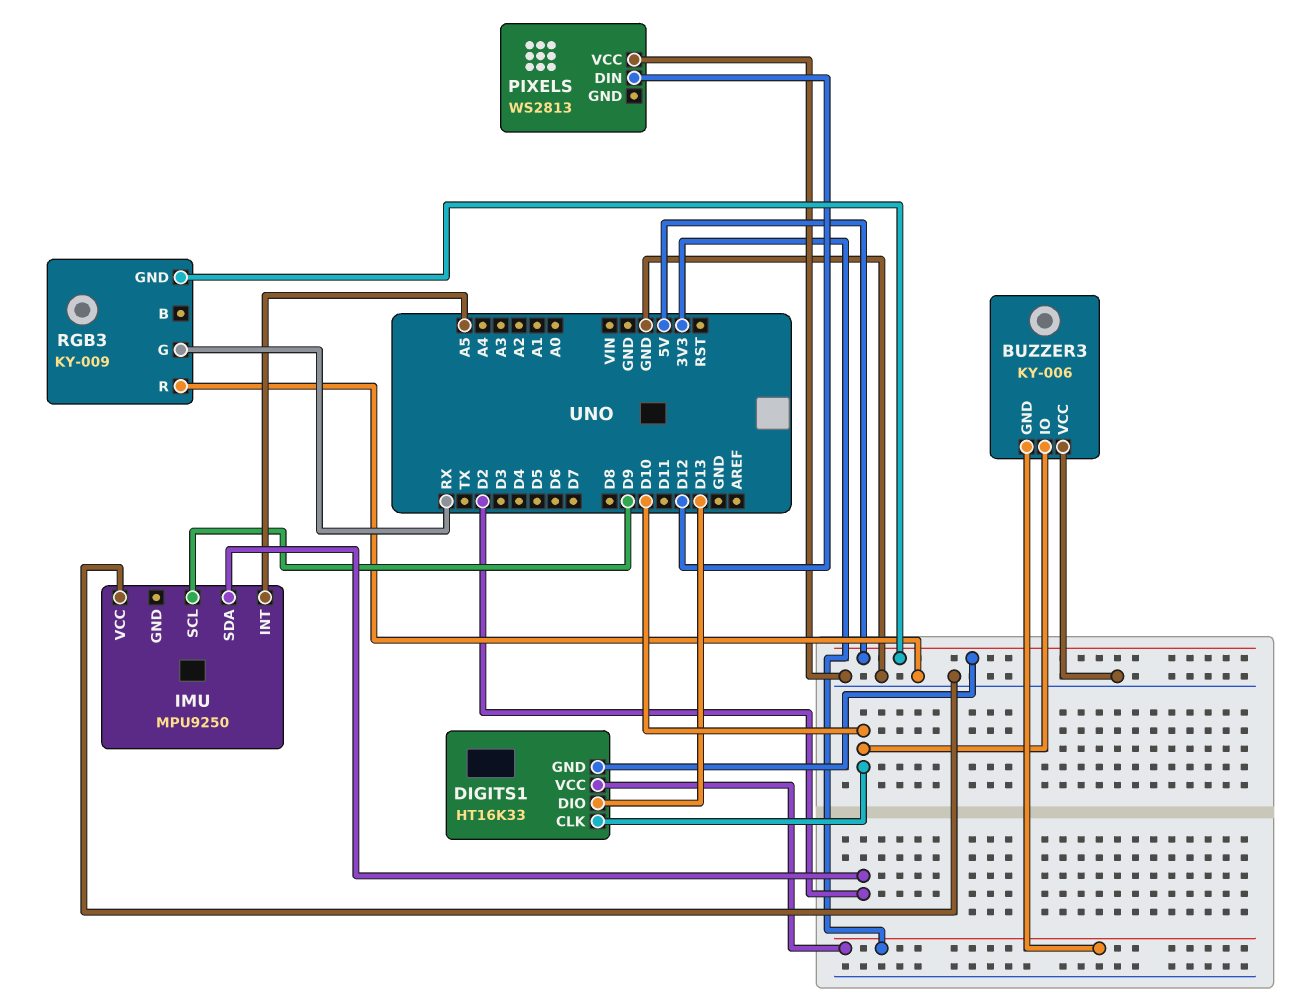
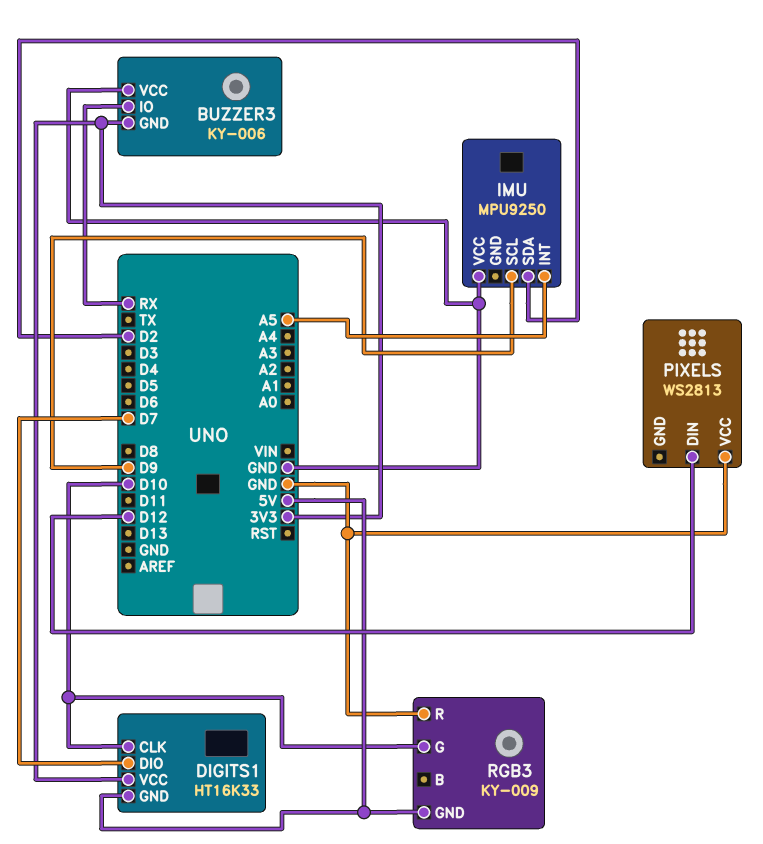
BUZZER3 pin IO: D10 -> RX
DIGITS1 pin DIO: D13 -> D7
RGB3 pin G: RX -> D10

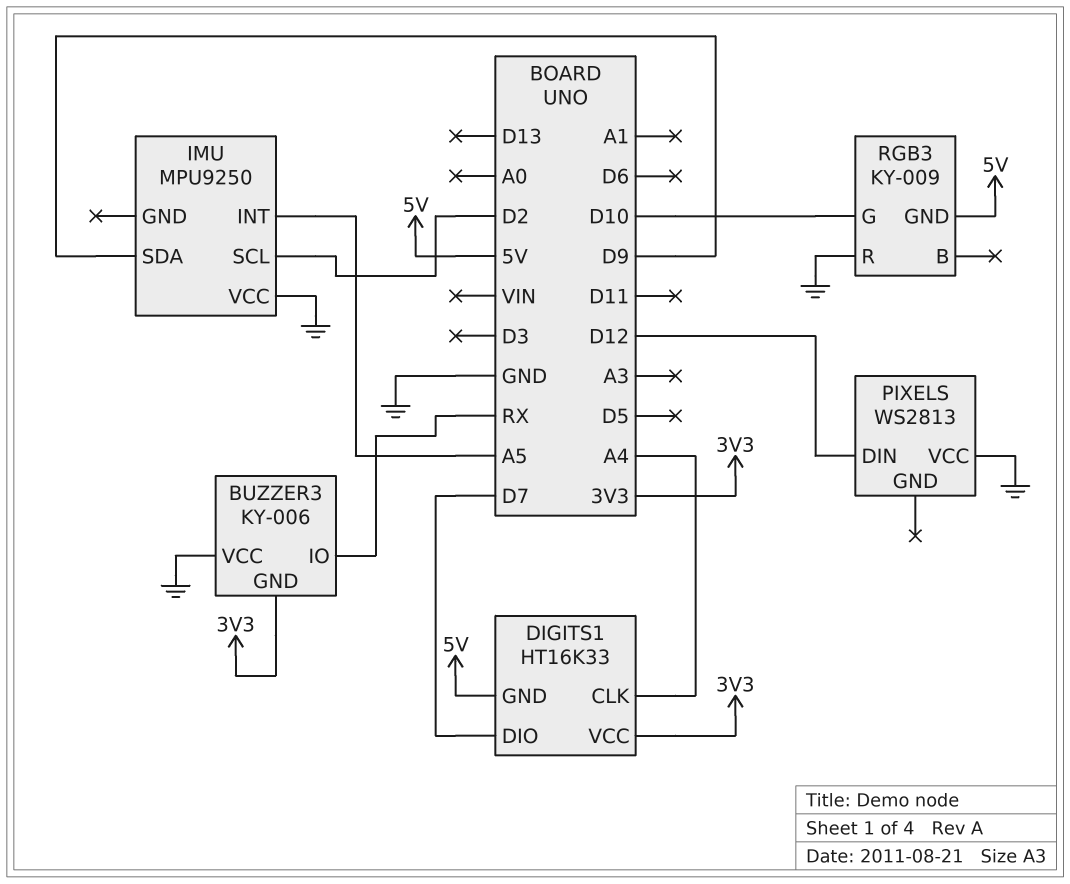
DIGITS1 pin CLK: D10 -> A4
IMU pin SCL: D9 -> D2
IMU pin SDA: D2 -> D9

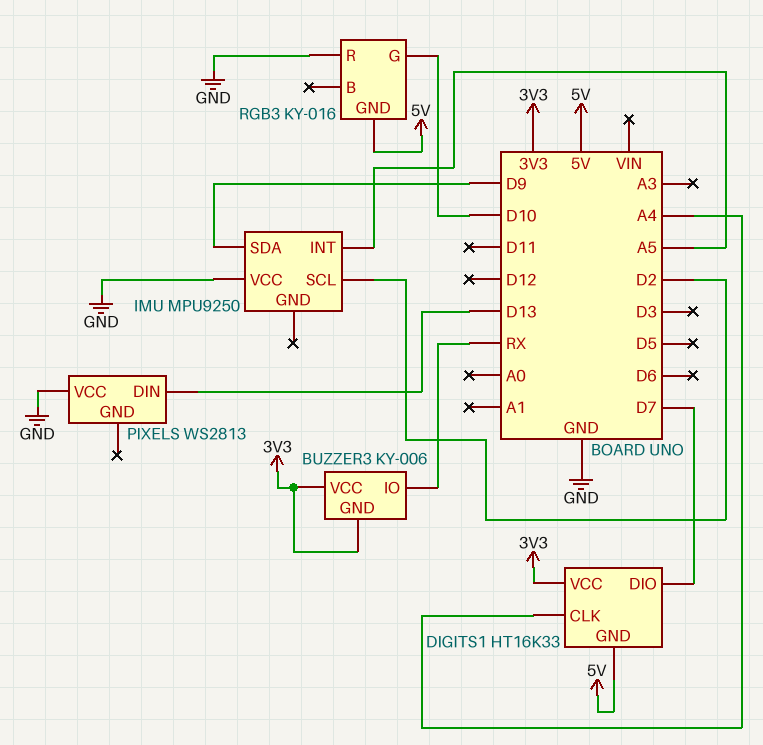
BUZZER3 pin VCC: GND -> 3V3
PIXELS pin DIN: D12 -> D13
RGB3: KY-009 -> KY-016

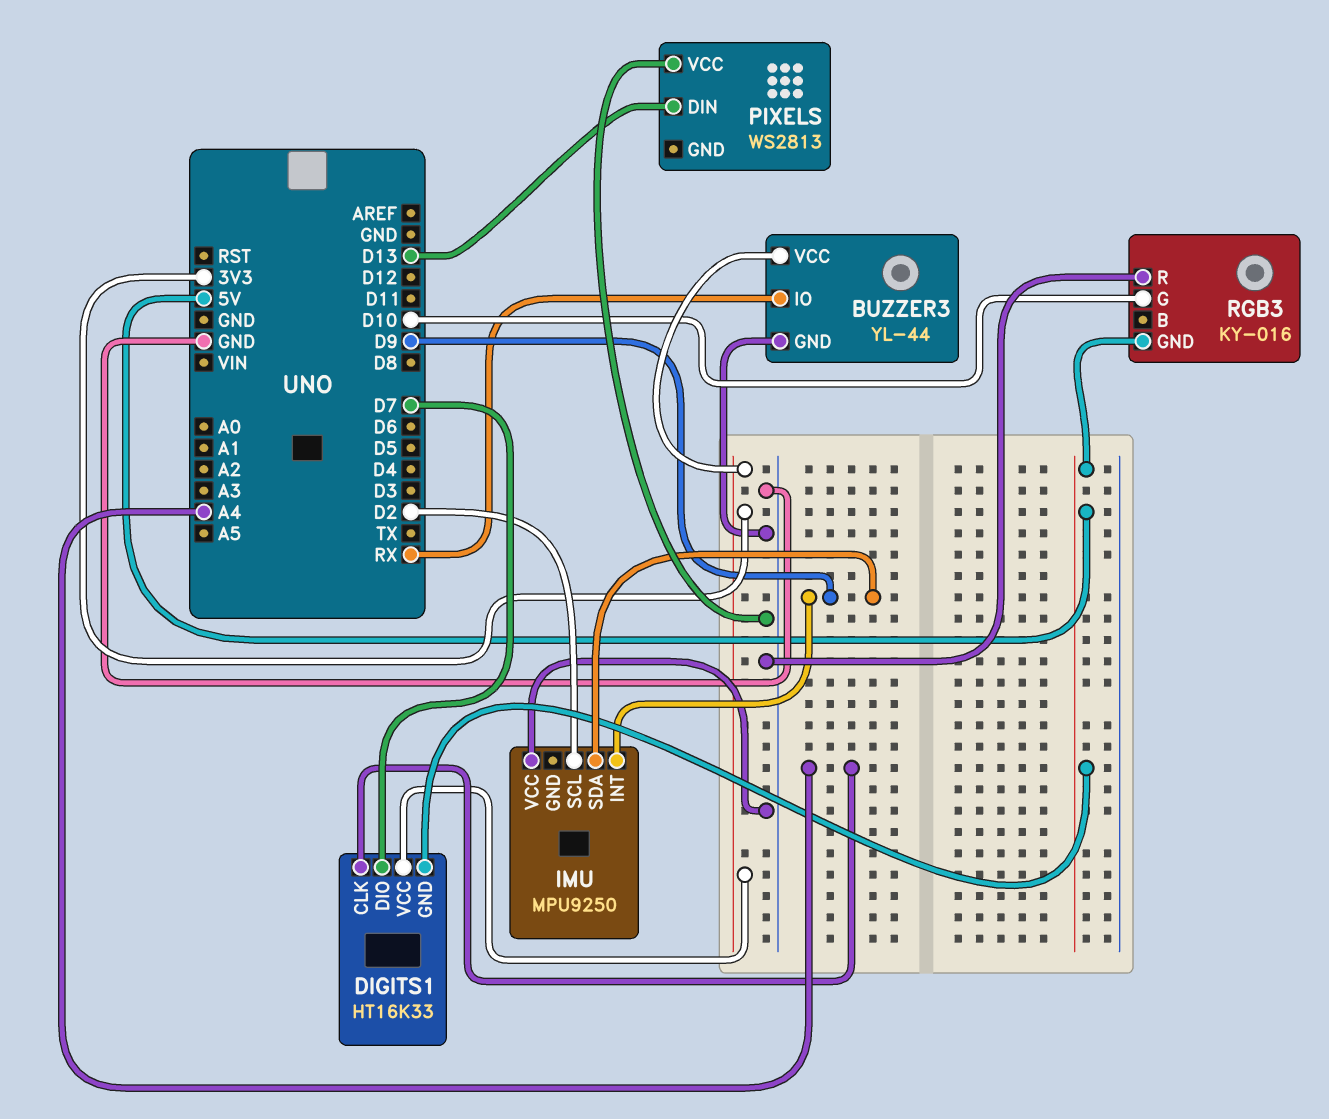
BUZZER3: KY-006 -> YL-44
BUZZER3 pin GND: 3V3 -> GND
IMU pin INT: A5 -> D9

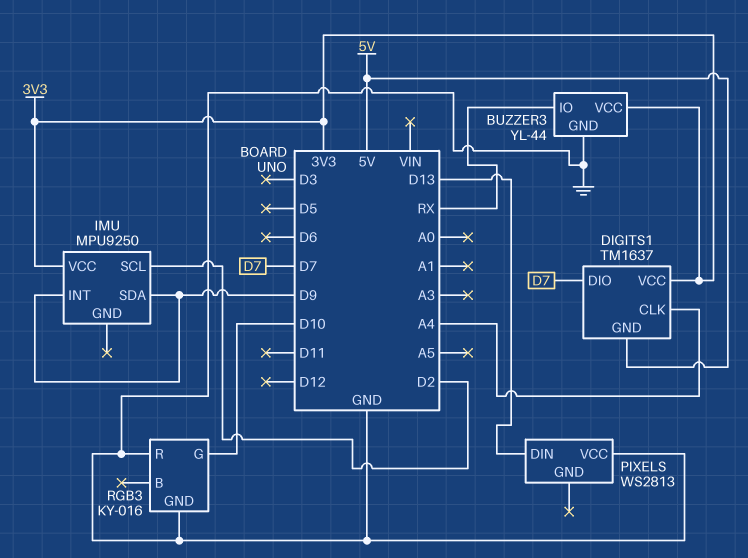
DIGITS1: HT16K33 -> TM1637
IMU pin VCC: GND -> 3V3
RGB3 pin GND: 5V -> GND

